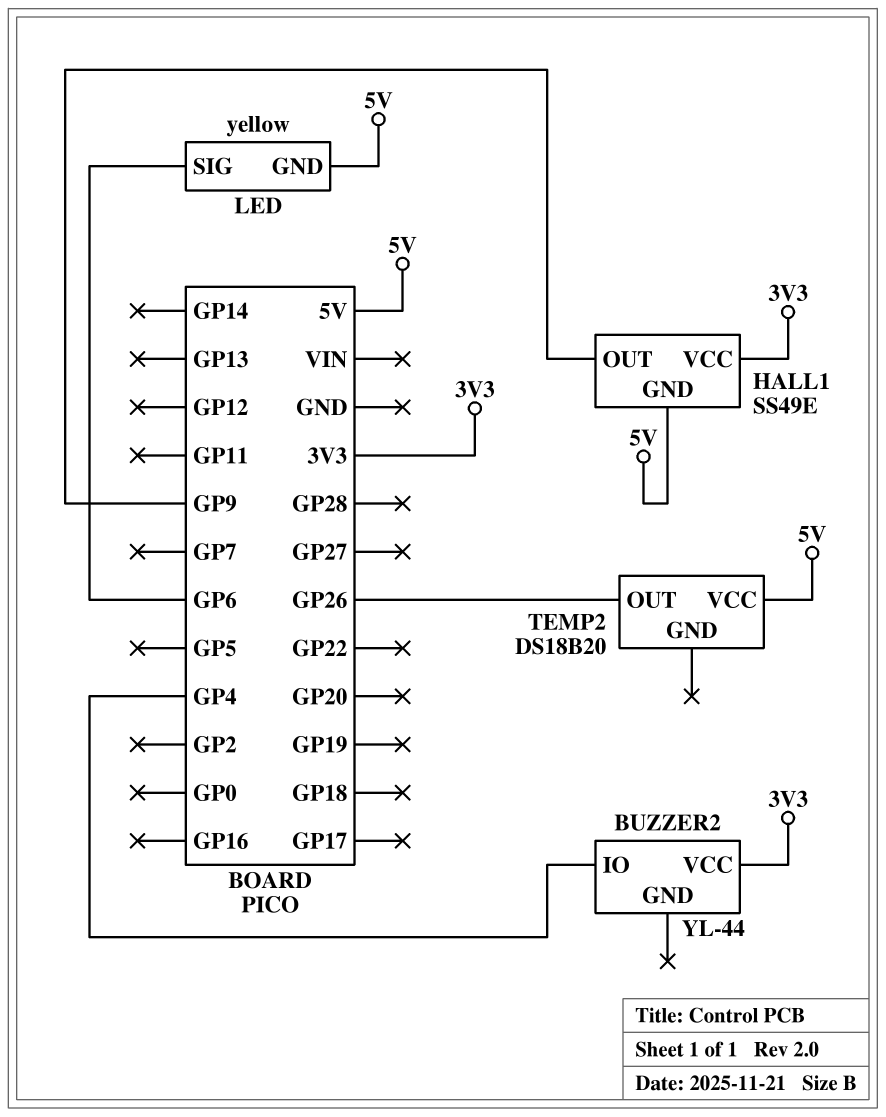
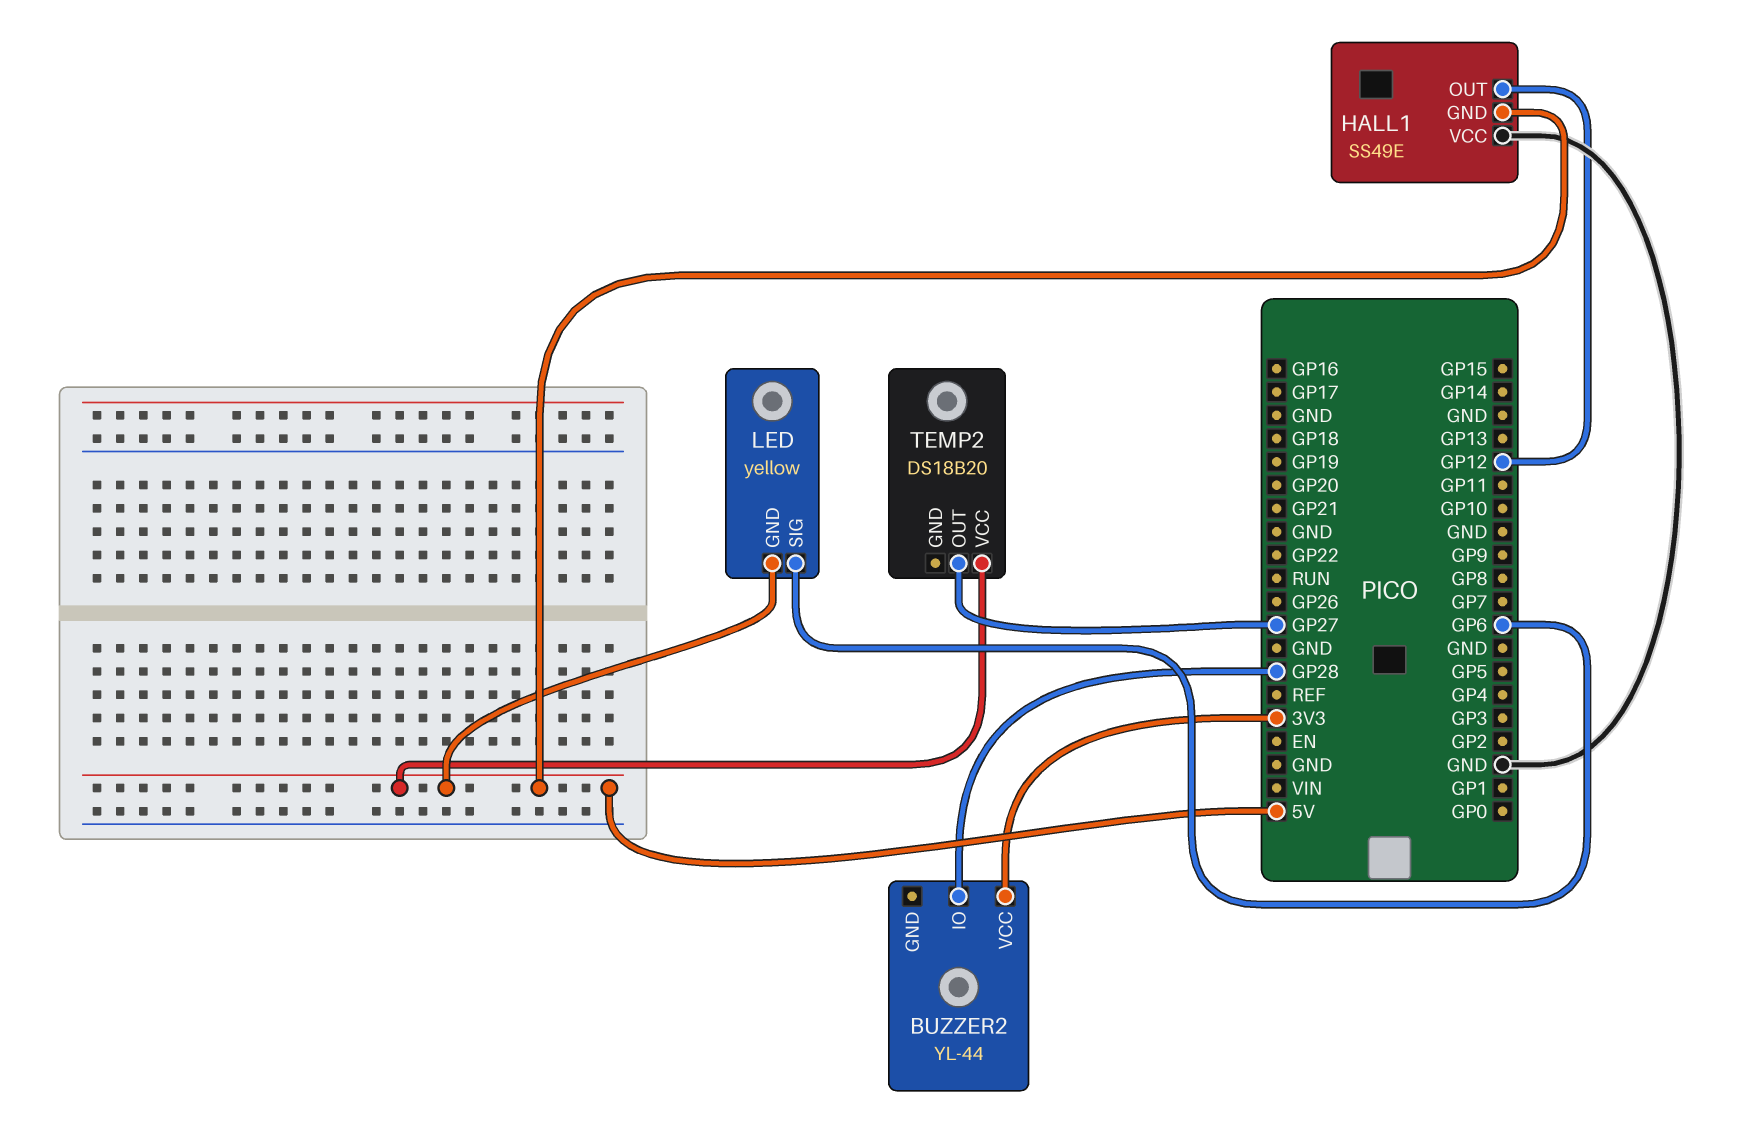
BUZZER2 pin IO: GP4 -> GP28
HALL1 pin OUT: GP9 -> GP12
HALL1 pin VCC: 3V3 -> GND
TEMP2 pin OUT: GP26 -> GP27

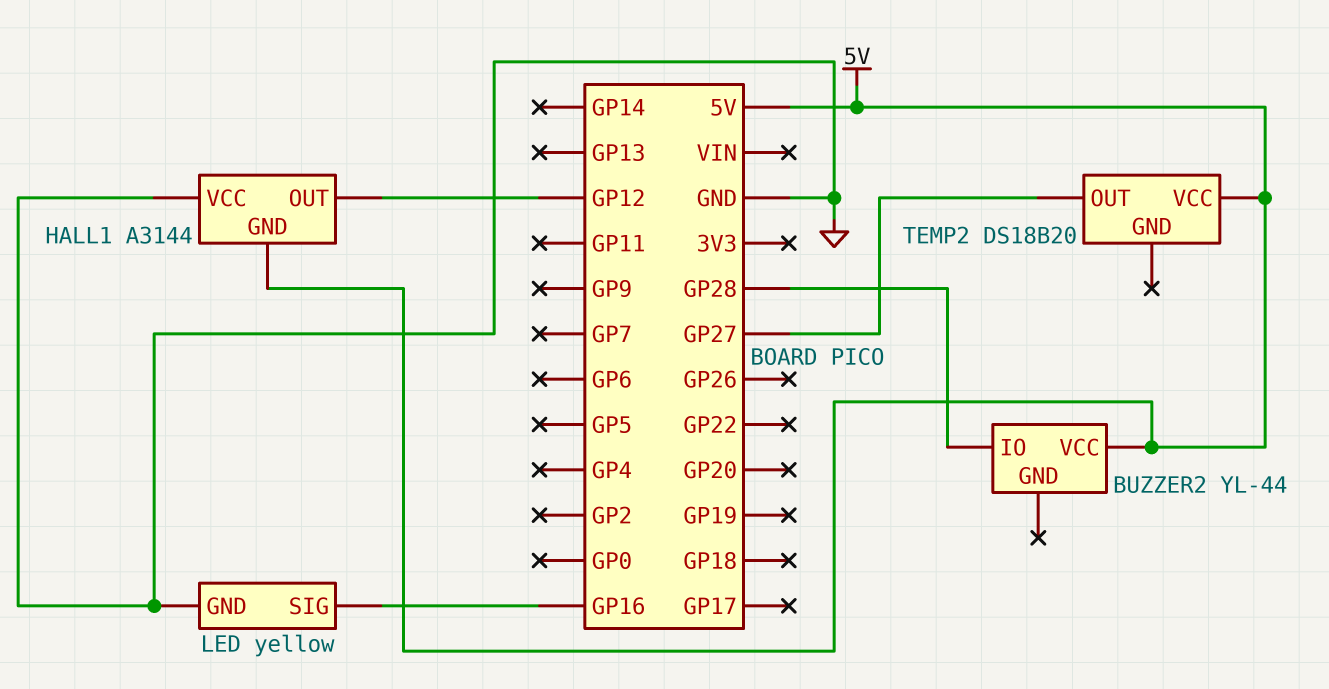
BUZZER2 pin VCC: 3V3 -> 5V
HALL1: SS49E -> A3144
LED pin GND: 5V -> GND
LED pin SIG: GP6 -> GP16

